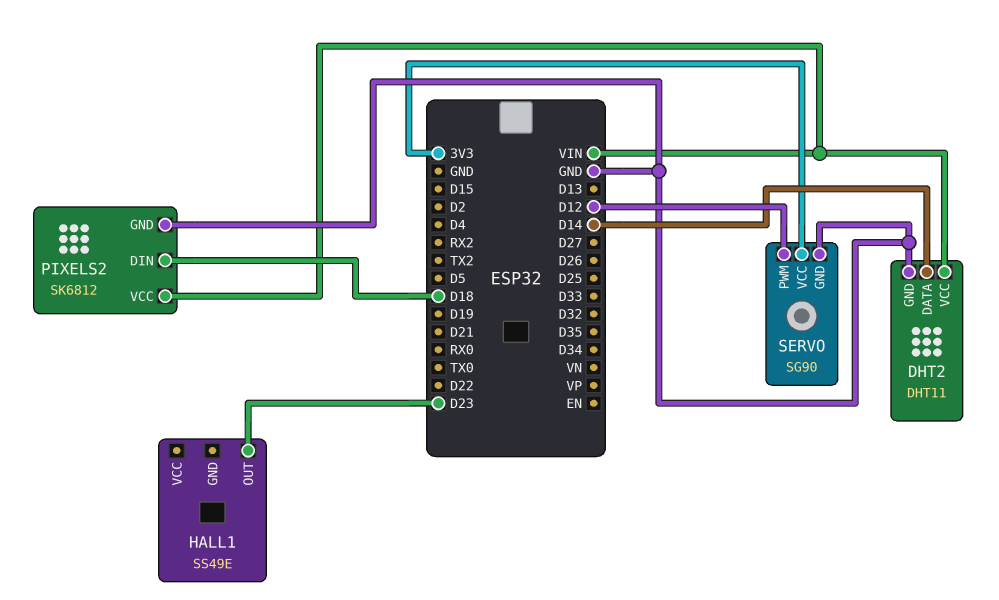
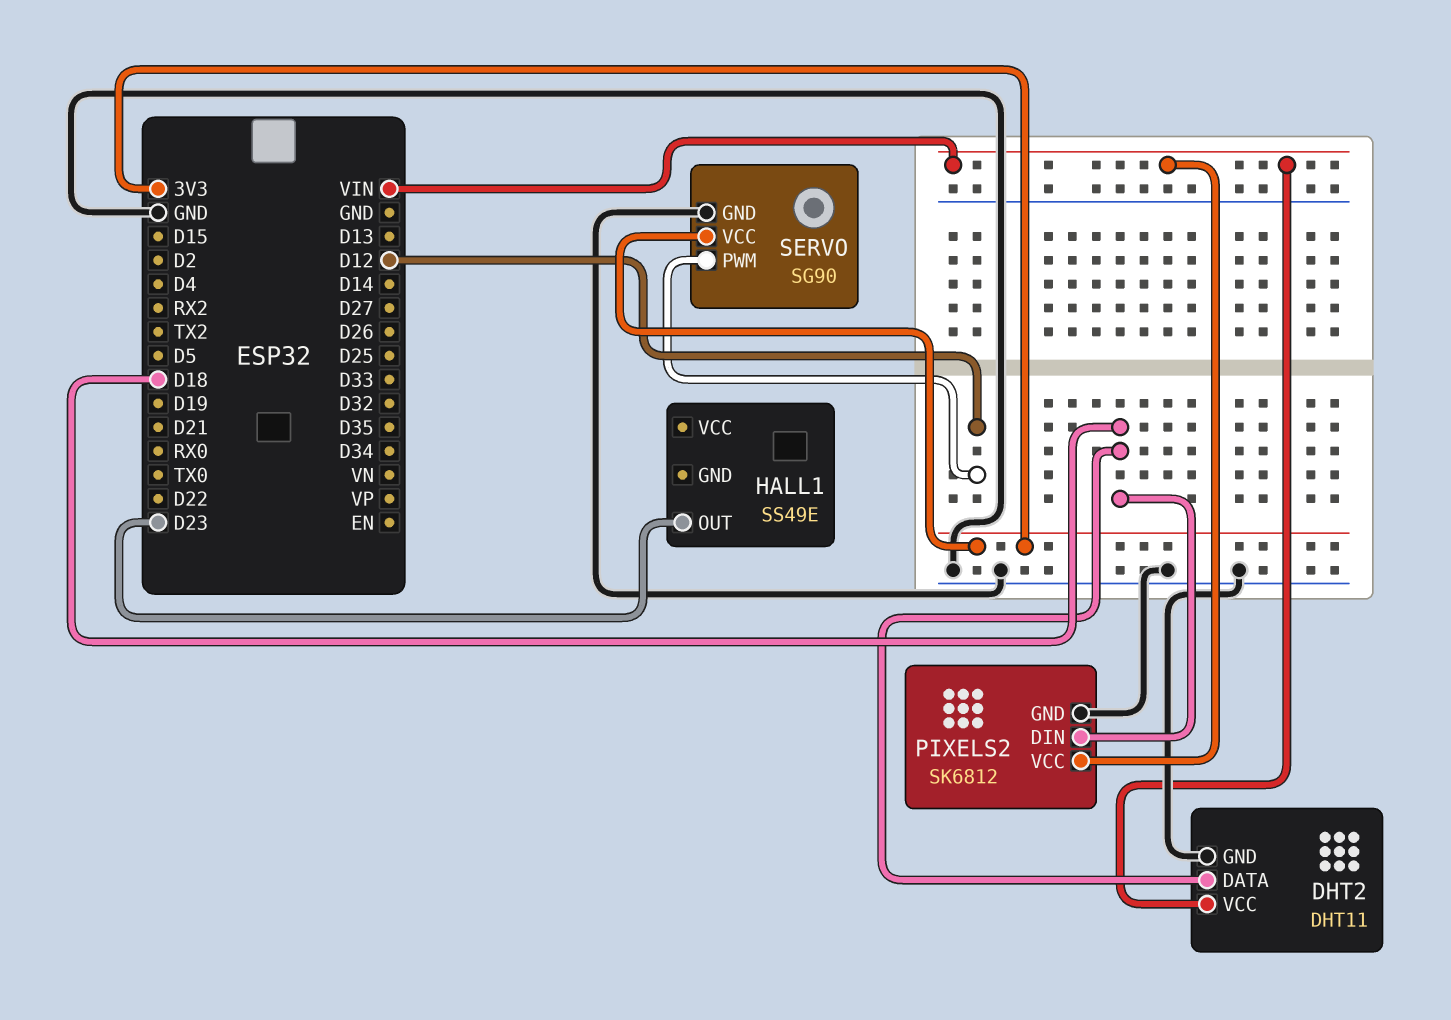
DHT2 pin DATA: D14 -> D18

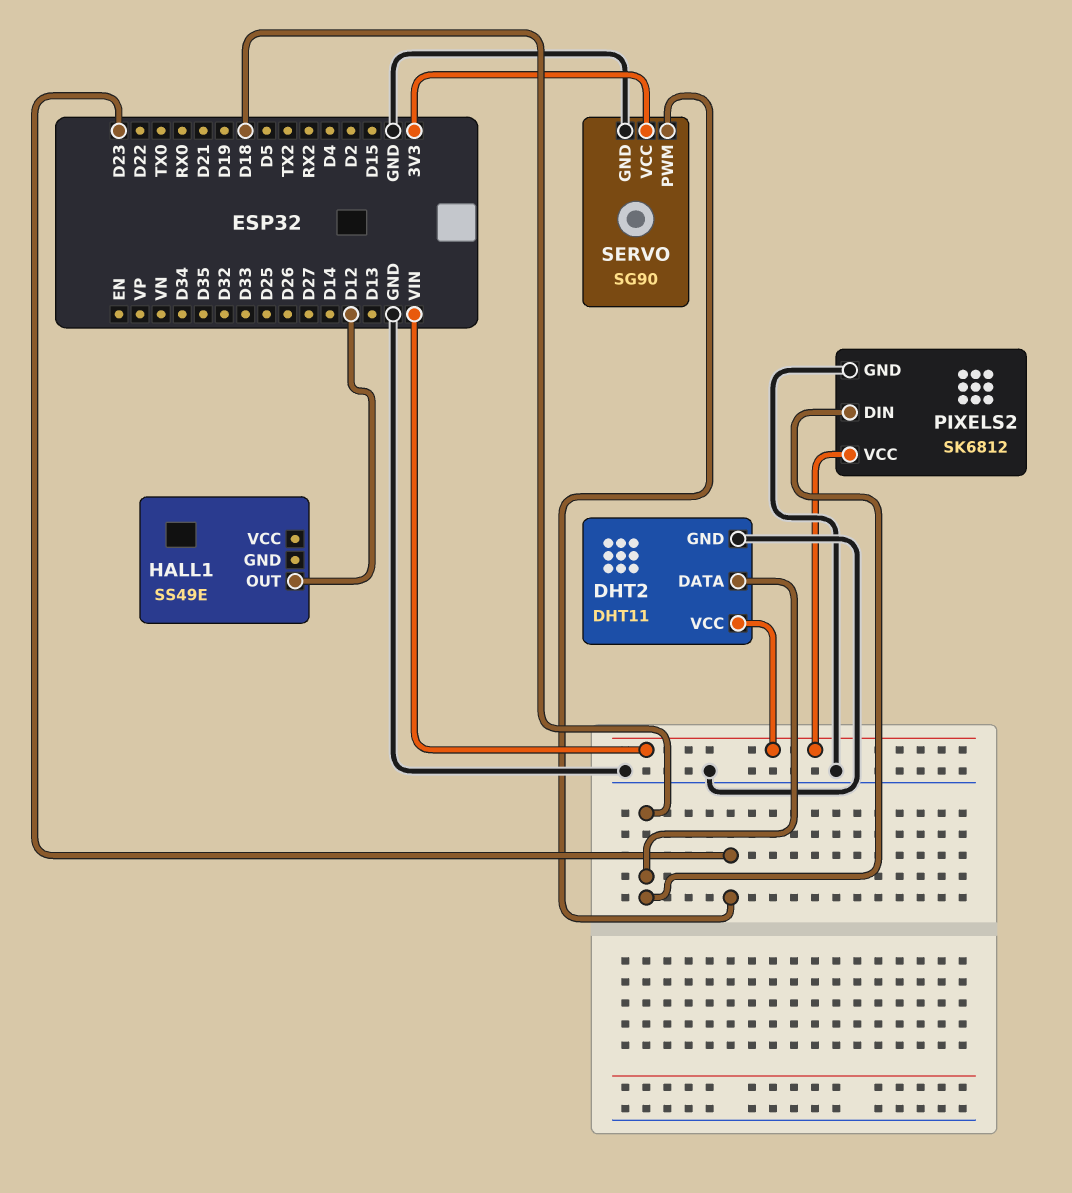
HALL1 pin OUT: D23 -> D12
SERVO pin PWM: D12 -> D23

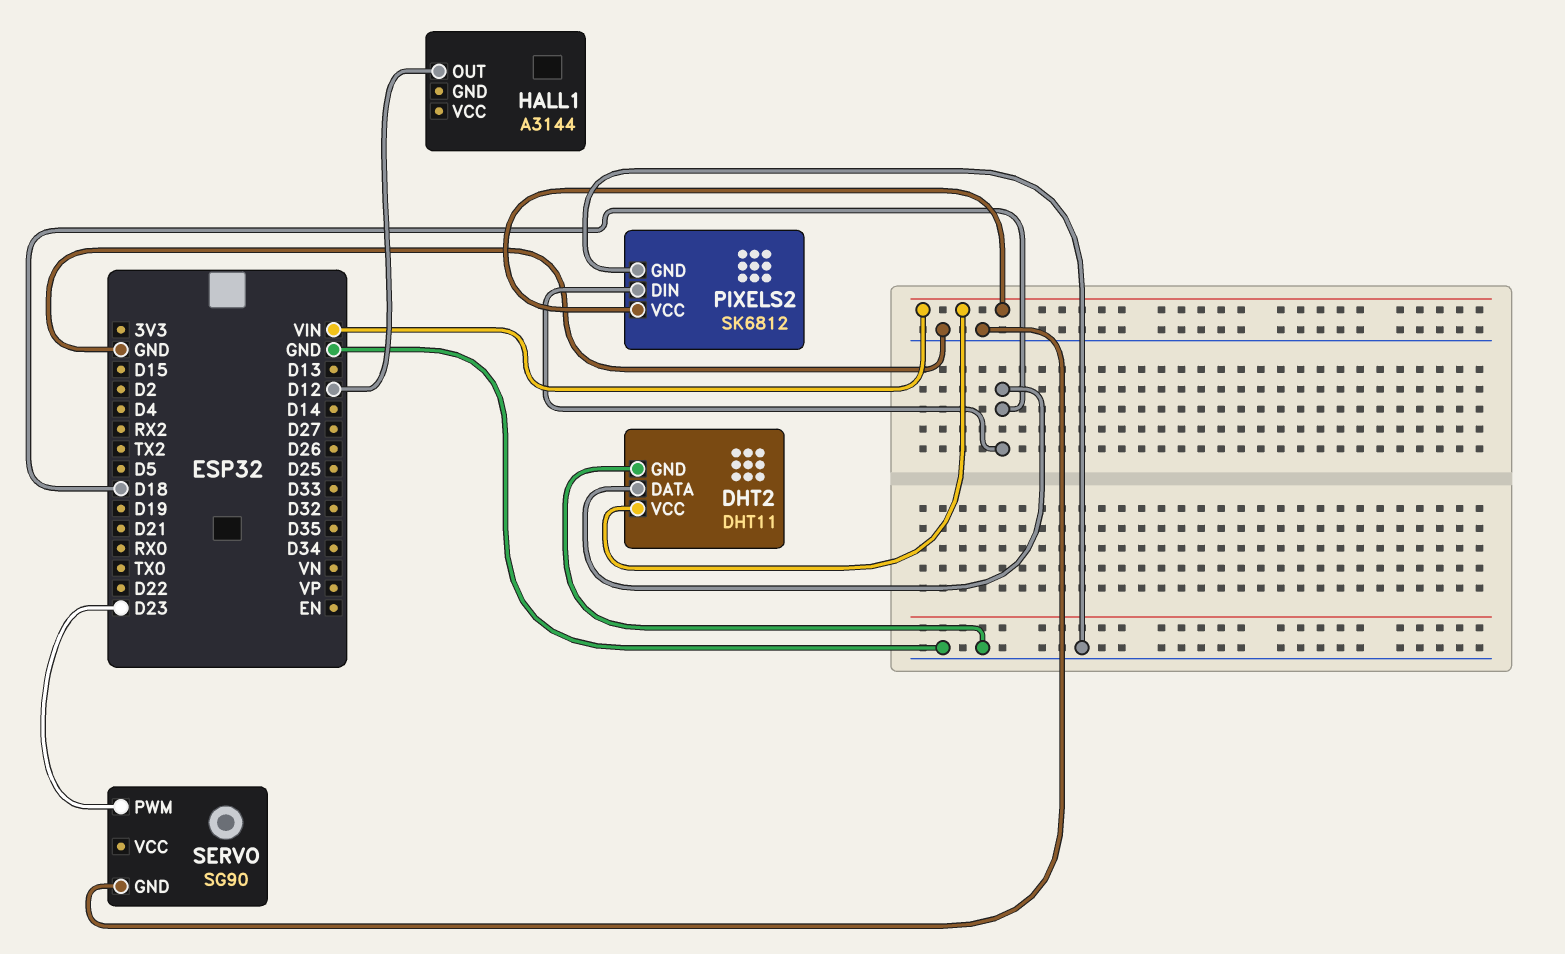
HALL1: SS49E -> A3144
SERVO pin VCC: 3V3 -> none

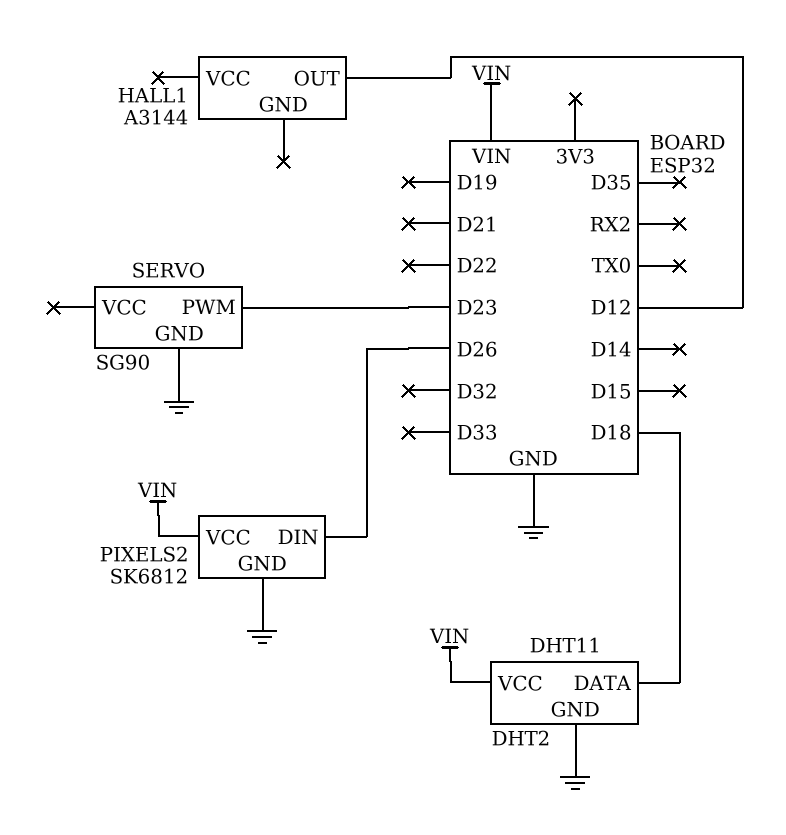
PIXELS2 pin DIN: D18 -> D26

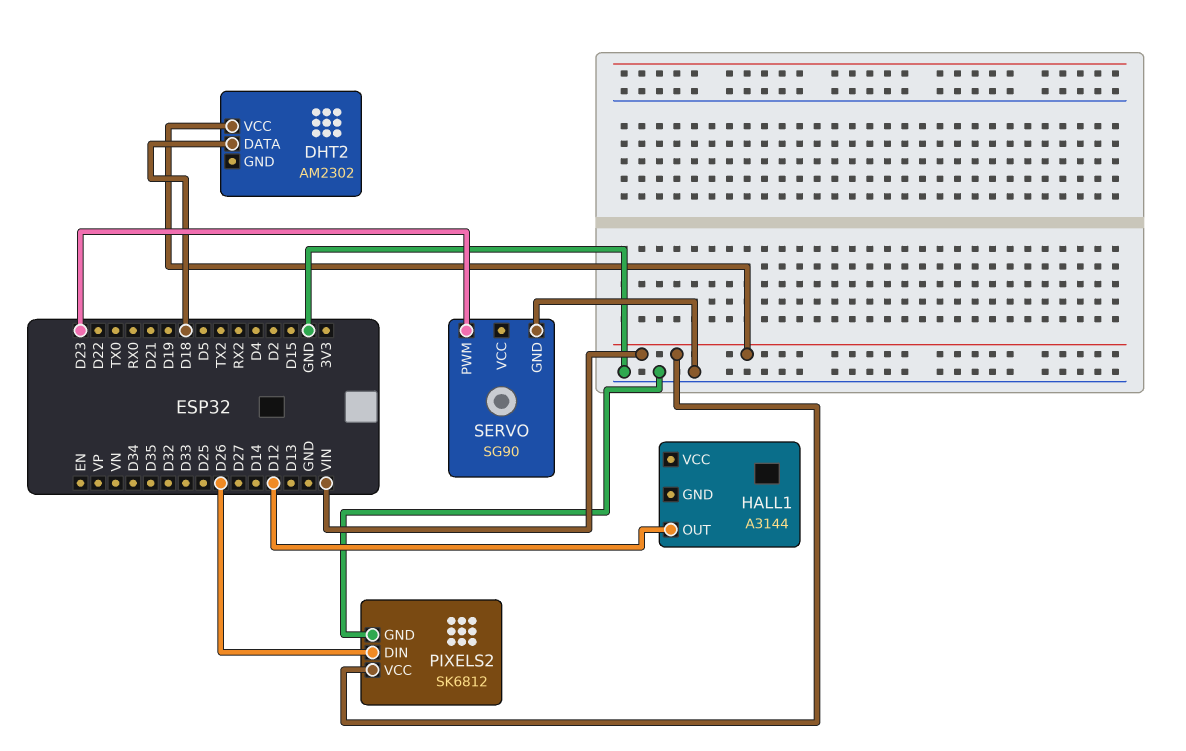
DHT2: DHT11 -> AM2302
DHT2 pin GND: GND -> none

